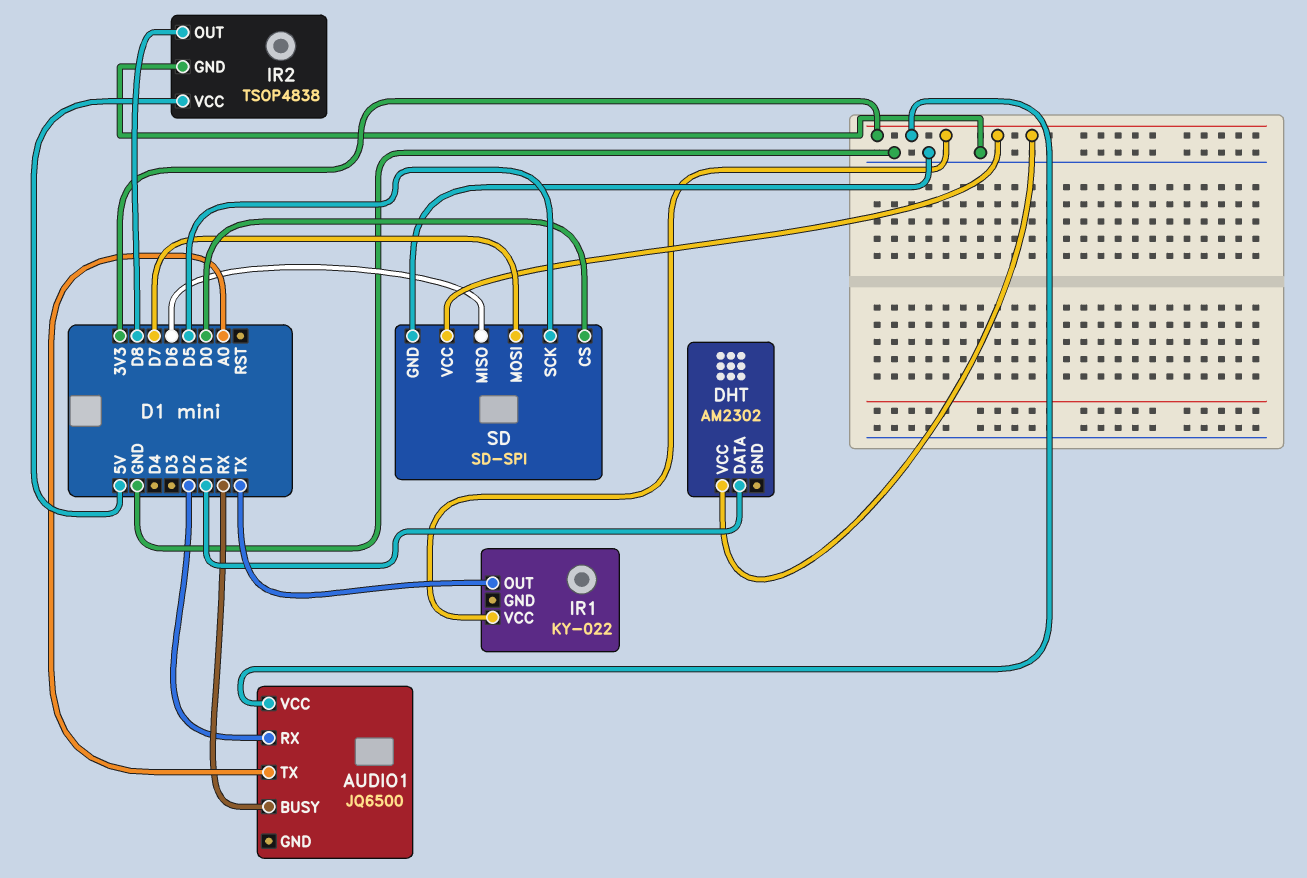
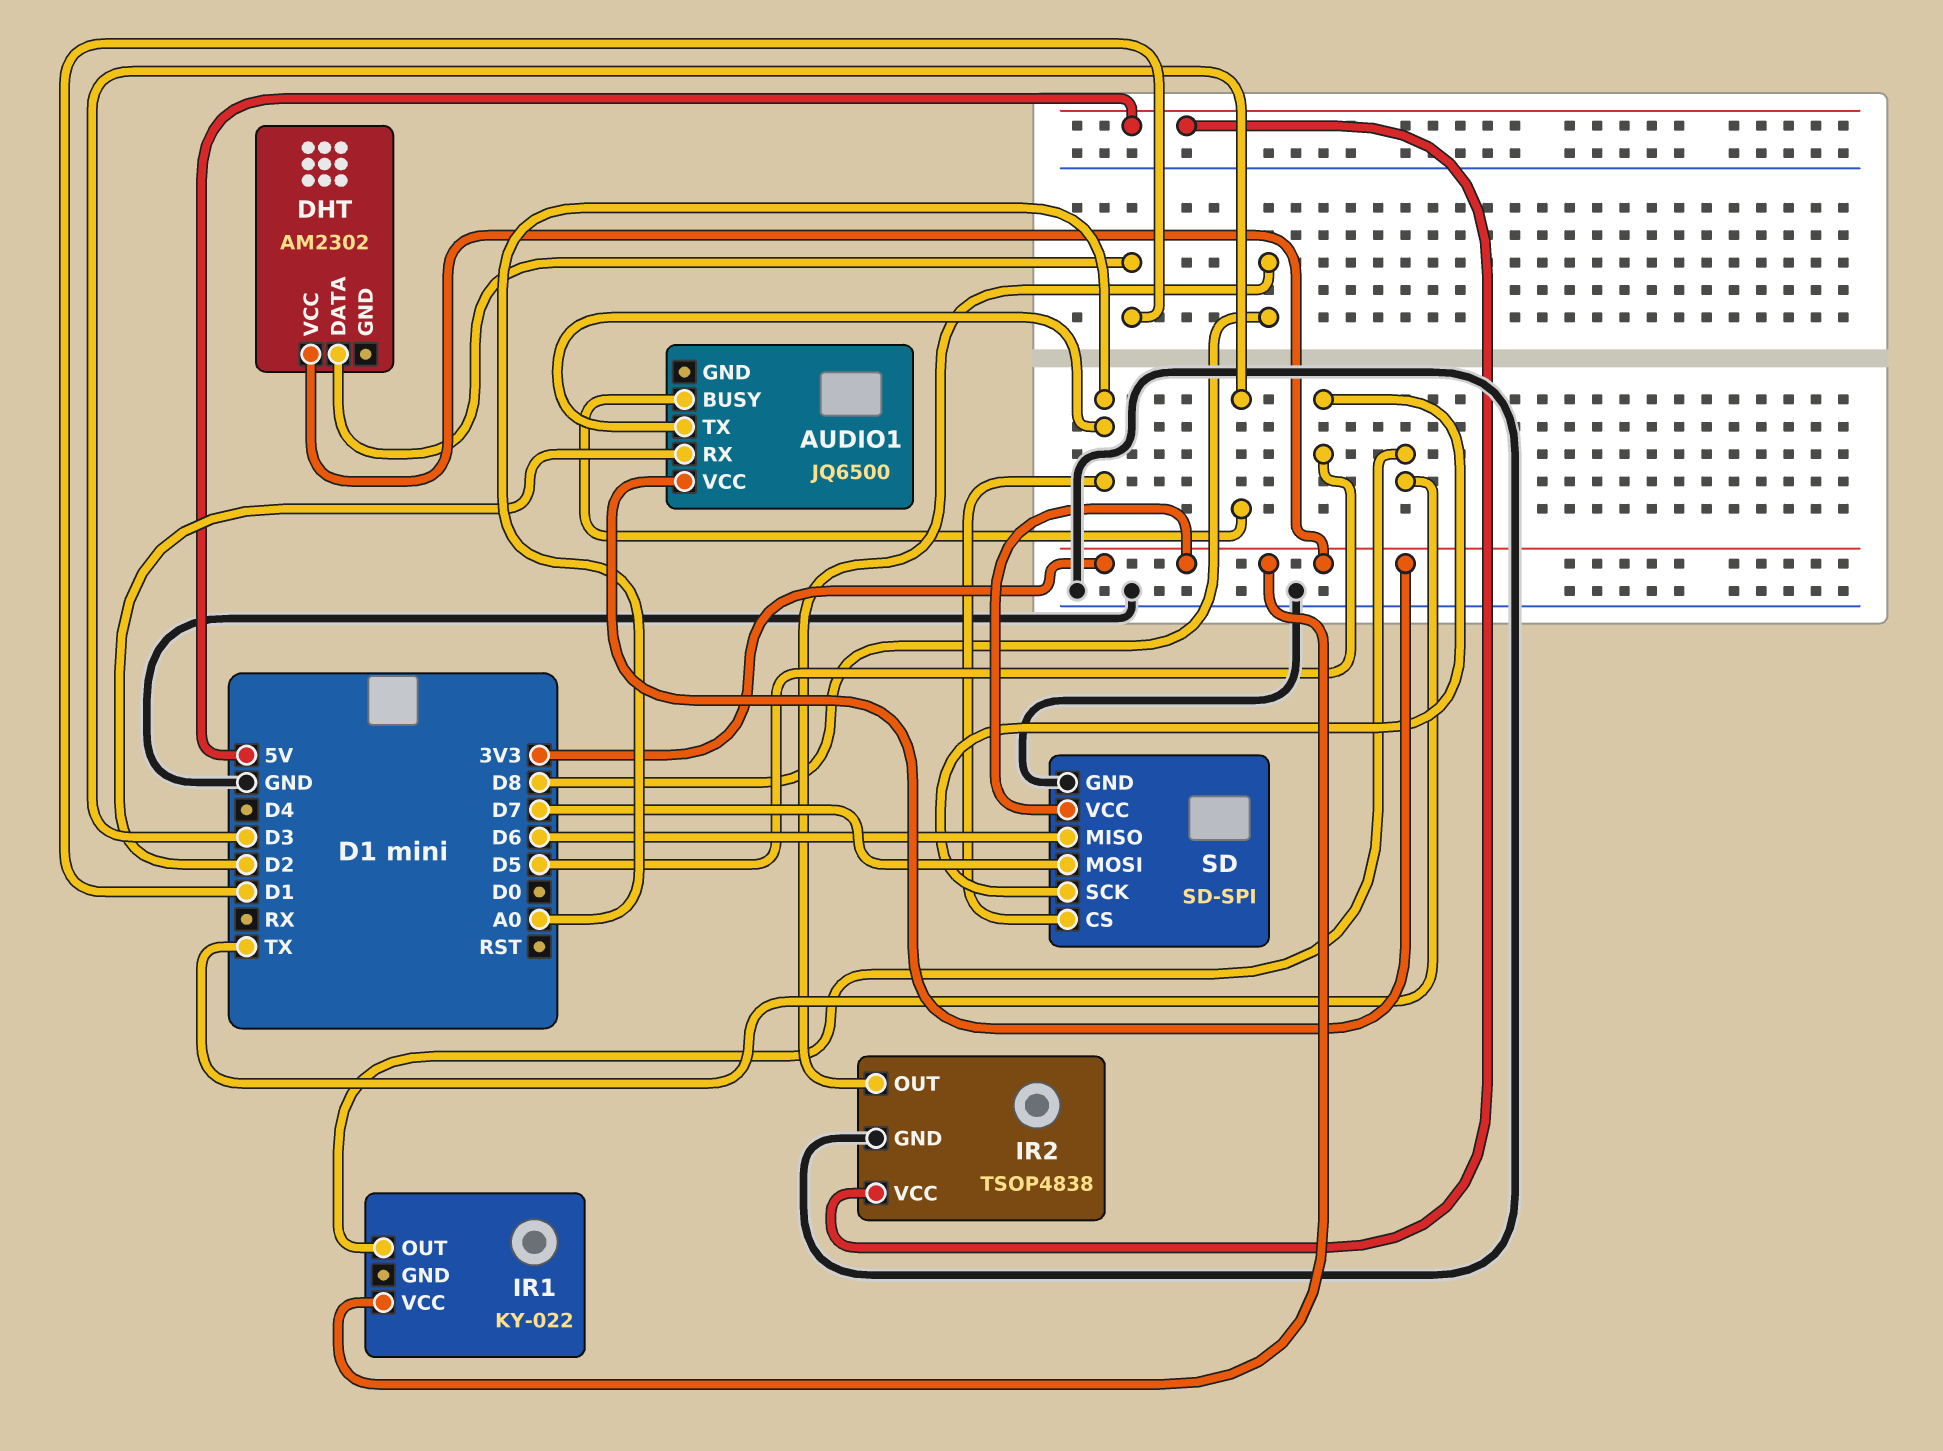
AUDIO1 pin BUSY: RX -> D3
SD pin CS: D0 -> A0

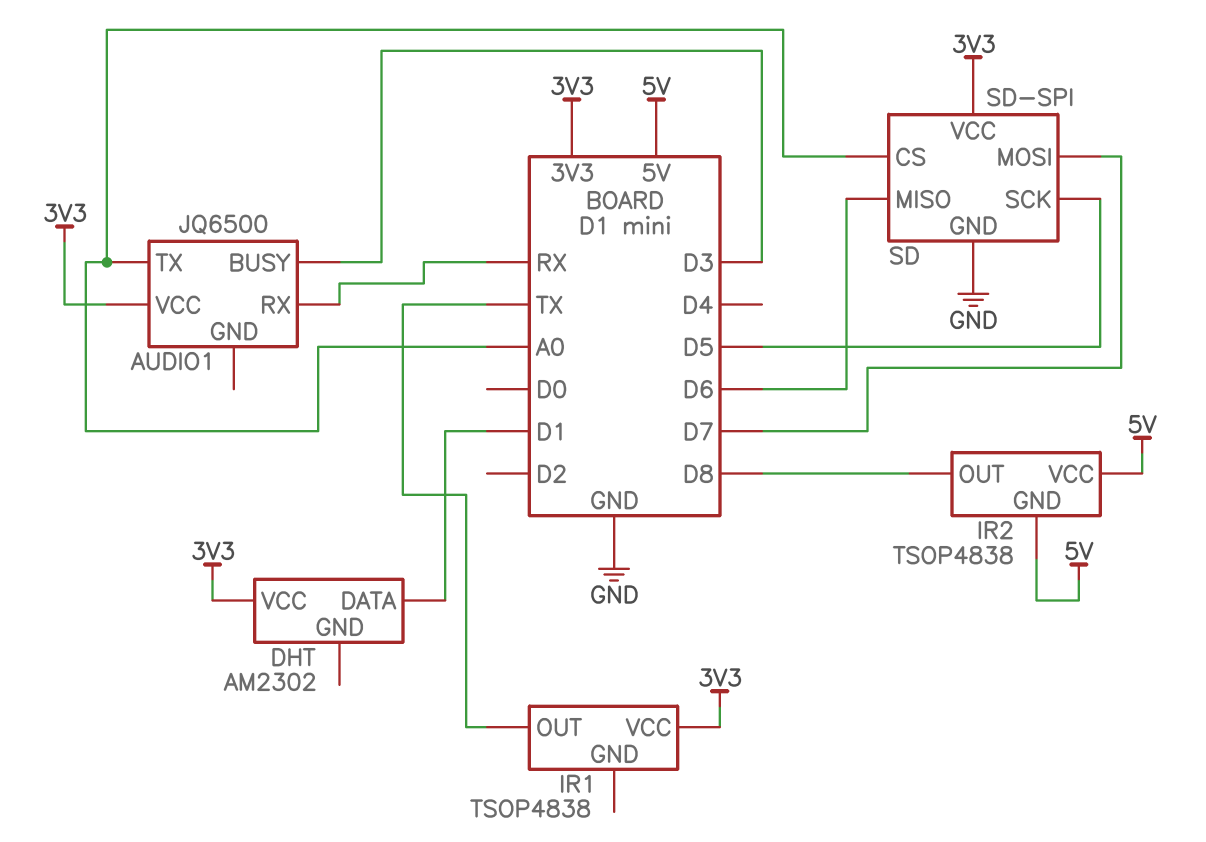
AUDIO1 pin RX: D2 -> RX
IR1: KY-022 -> TSOP4838
IR2 pin GND: GND -> 5V

